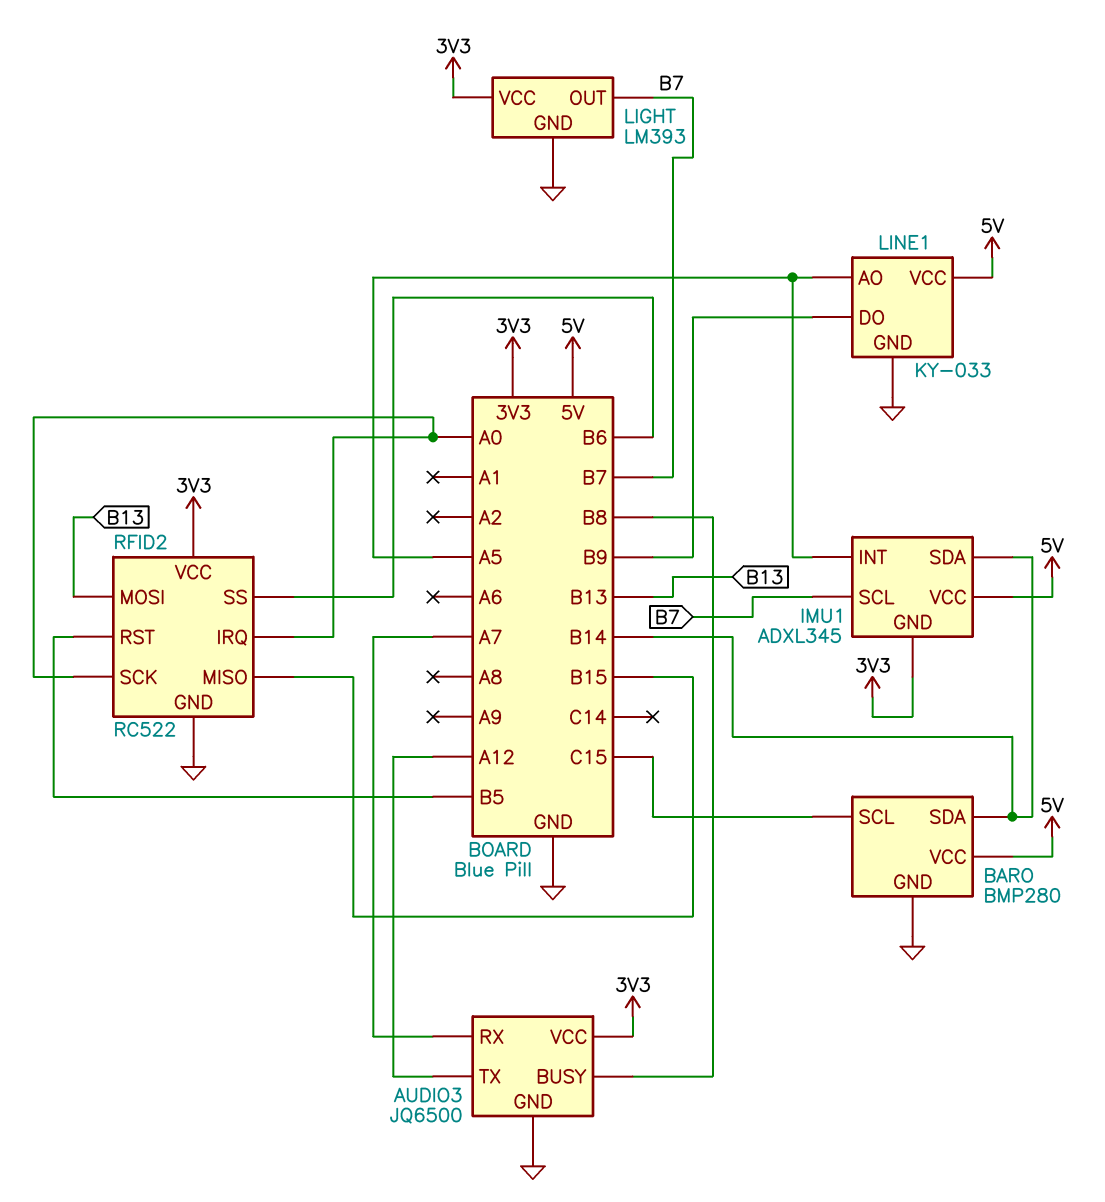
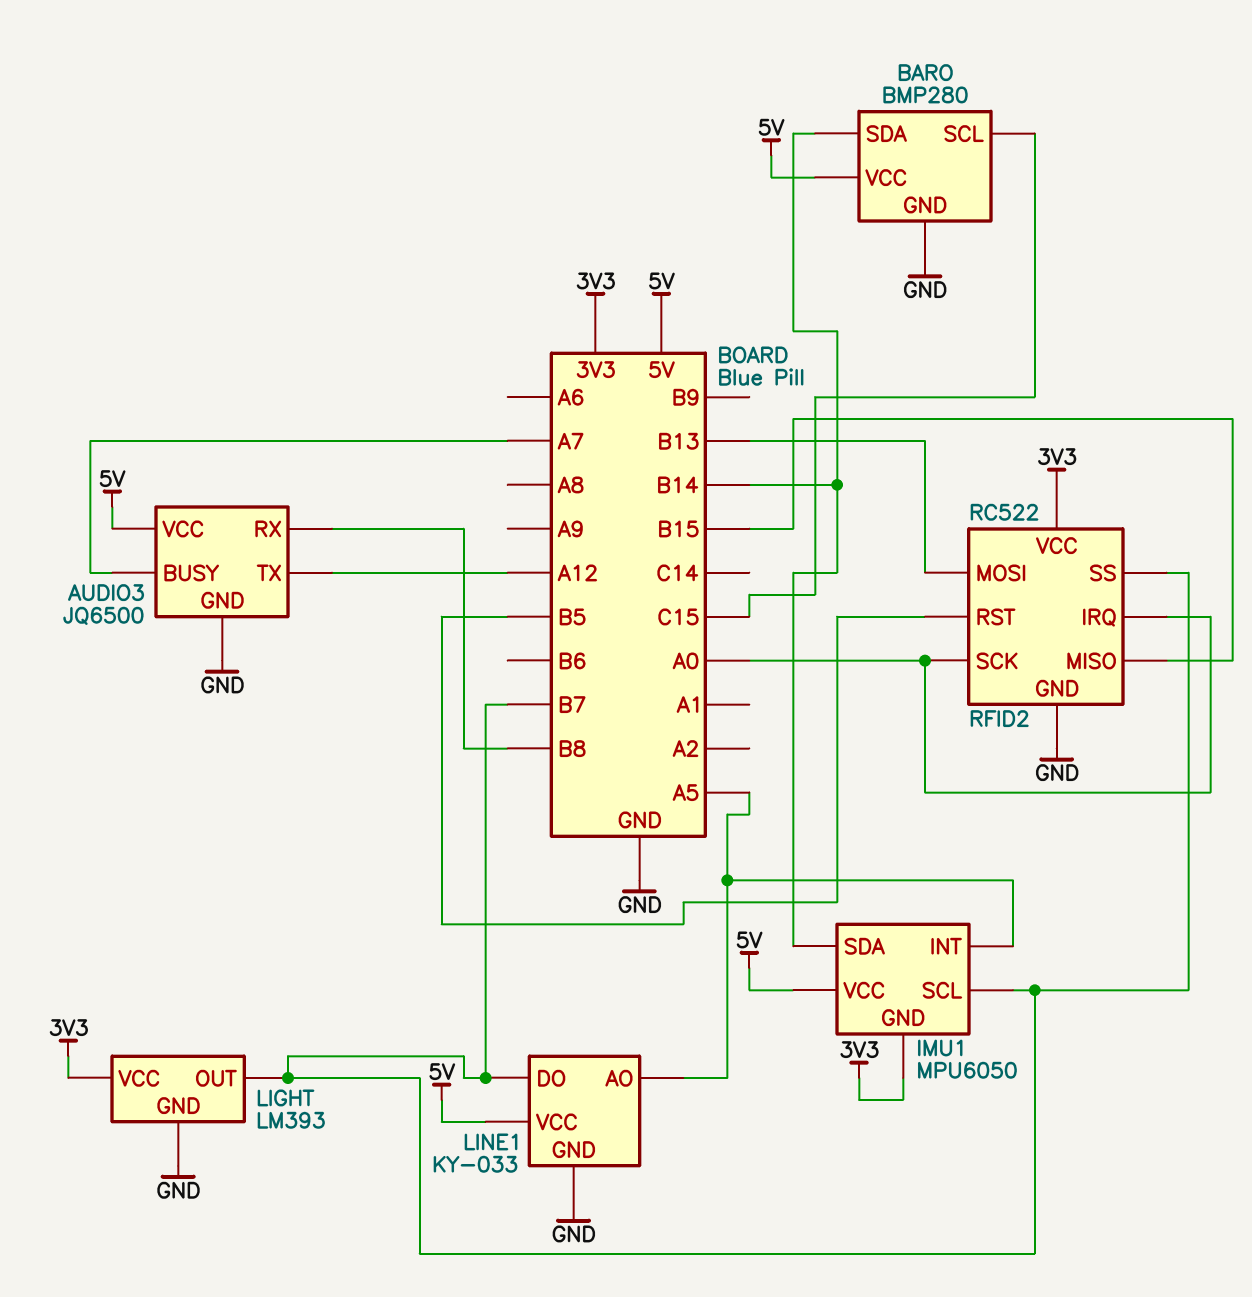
AUDIO3 pin BUSY: B8 -> A7
AUDIO3 pin RX: A7 -> B8
AUDIO3 pin VCC: 3V3 -> 5V
IMU1: ADXL345 -> MPU6050
LINE1 pin DO: B9 -> B7
RFID2 pin SS: B6 -> B7

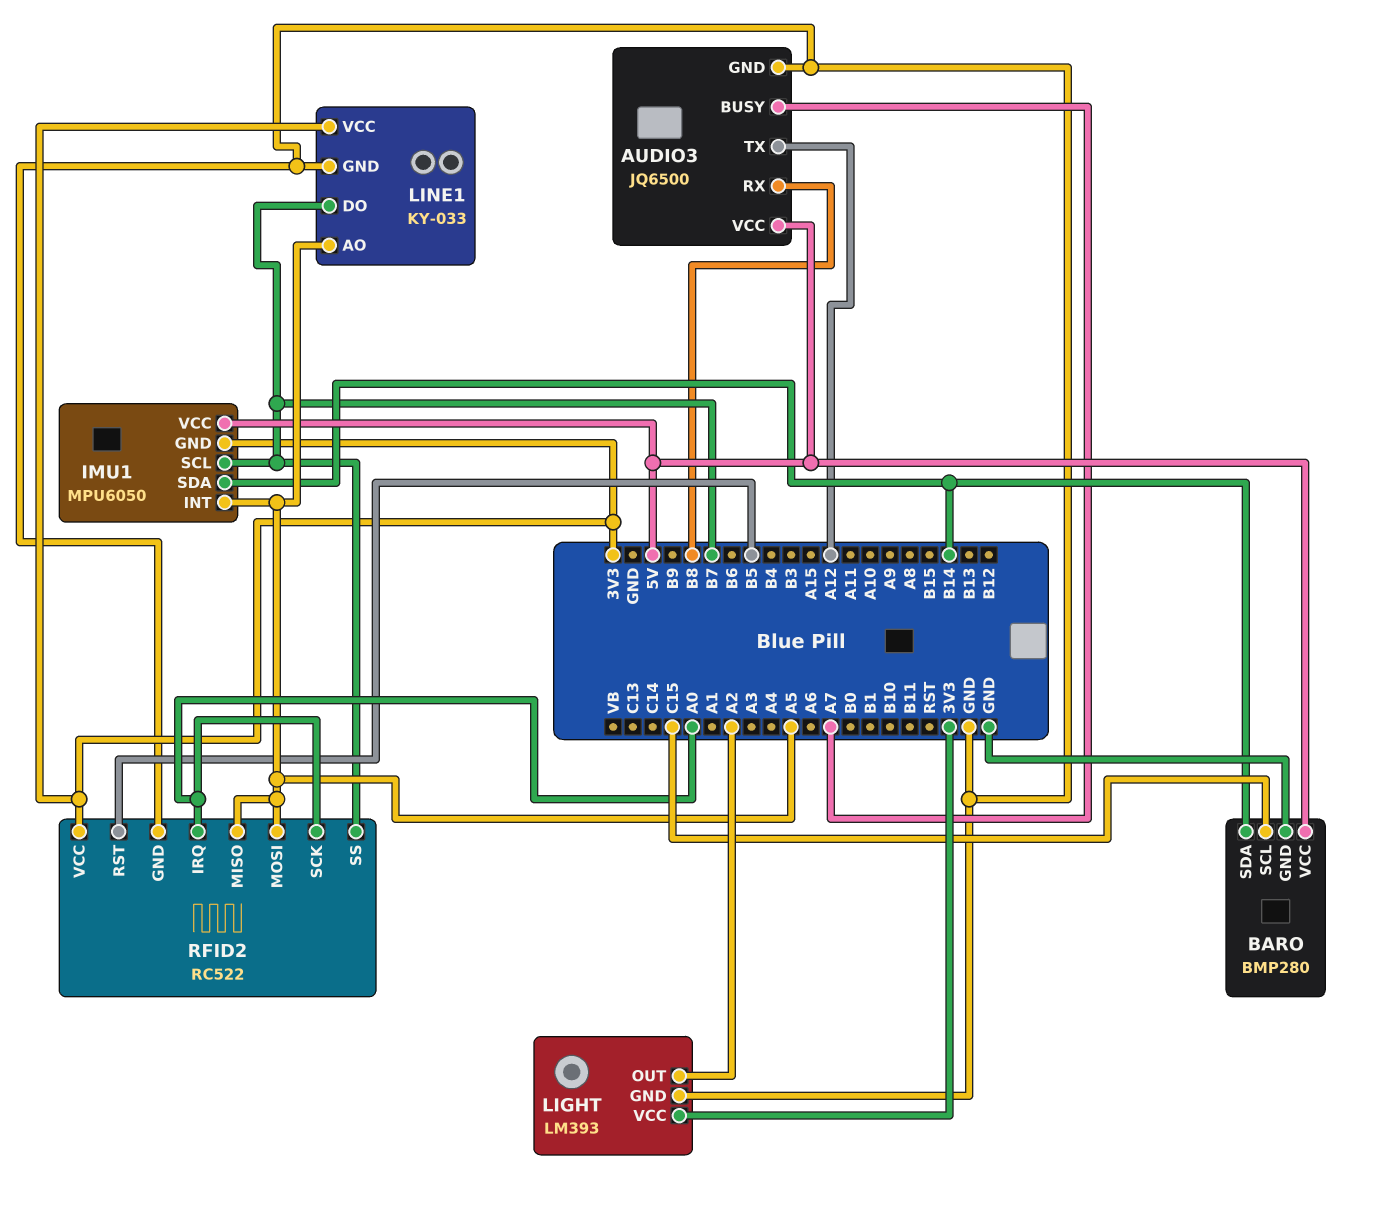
LIGHT pin OUT: B7 -> A2
LINE1 pin VCC: 5V -> 3V3
RFID2 pin MISO: B15 -> A5
RFID2 pin MOSI: B13 -> A5

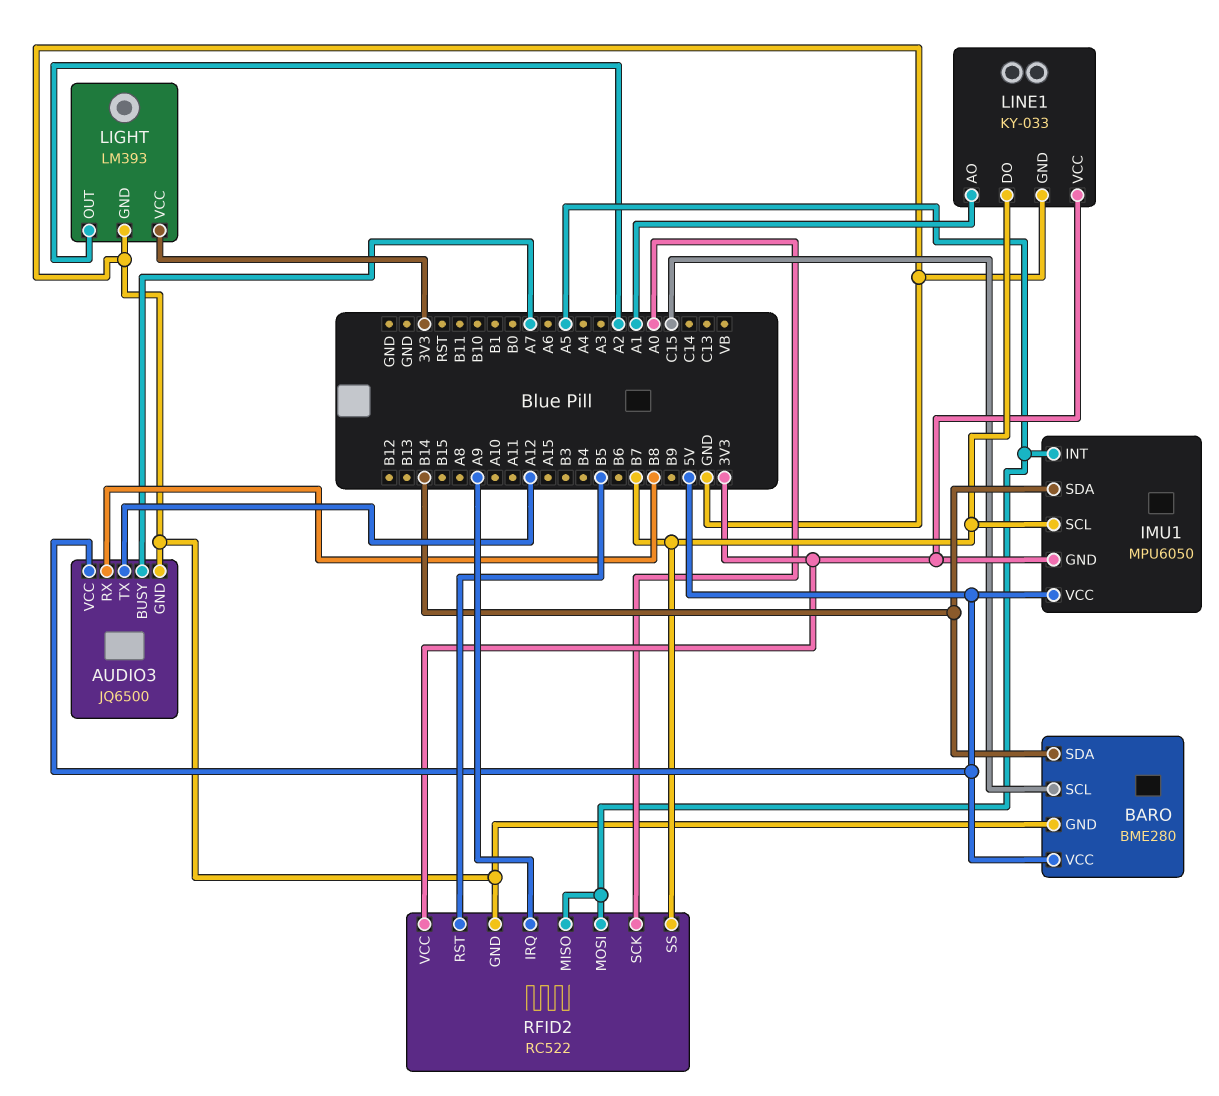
BARO: BMP280 -> BME280
LINE1 pin AO: A5 -> A1
RFID2 pin IRQ: A0 -> A9

